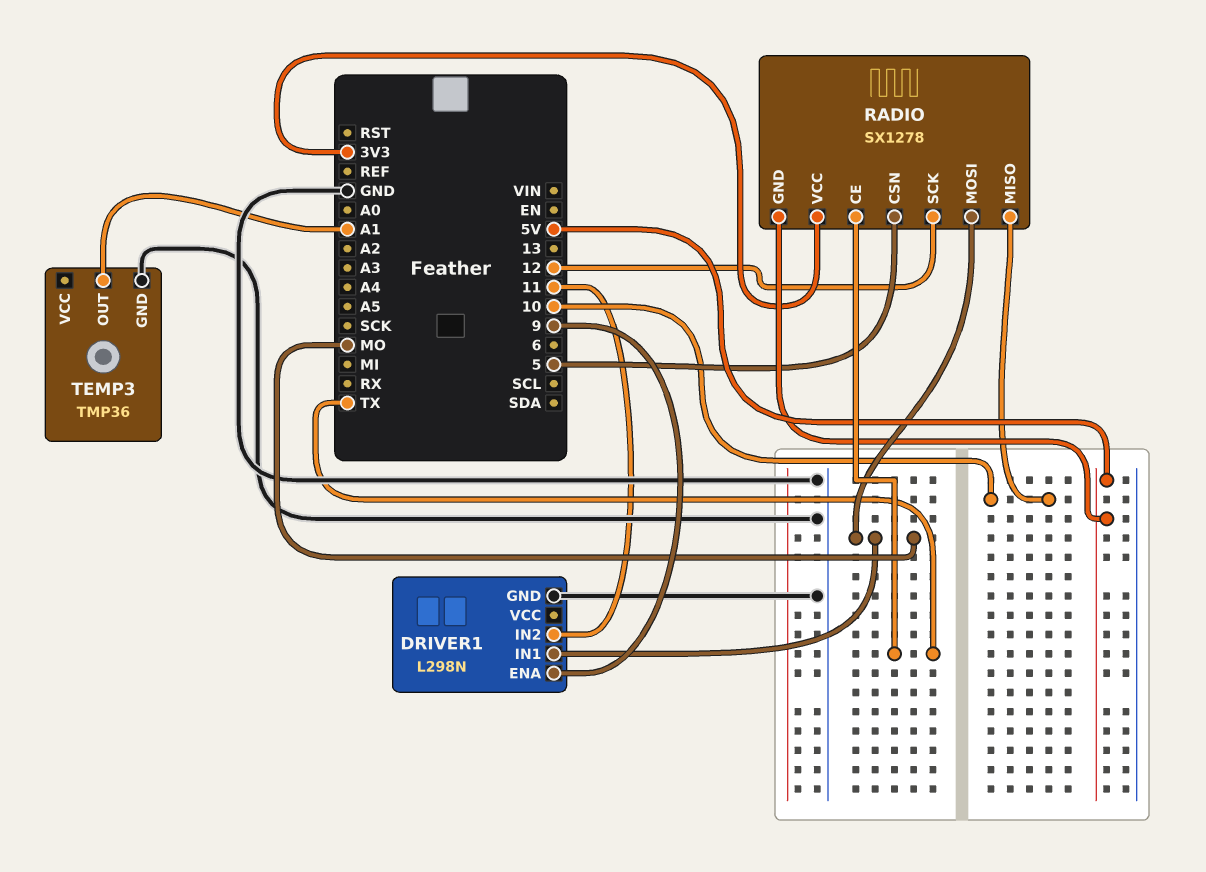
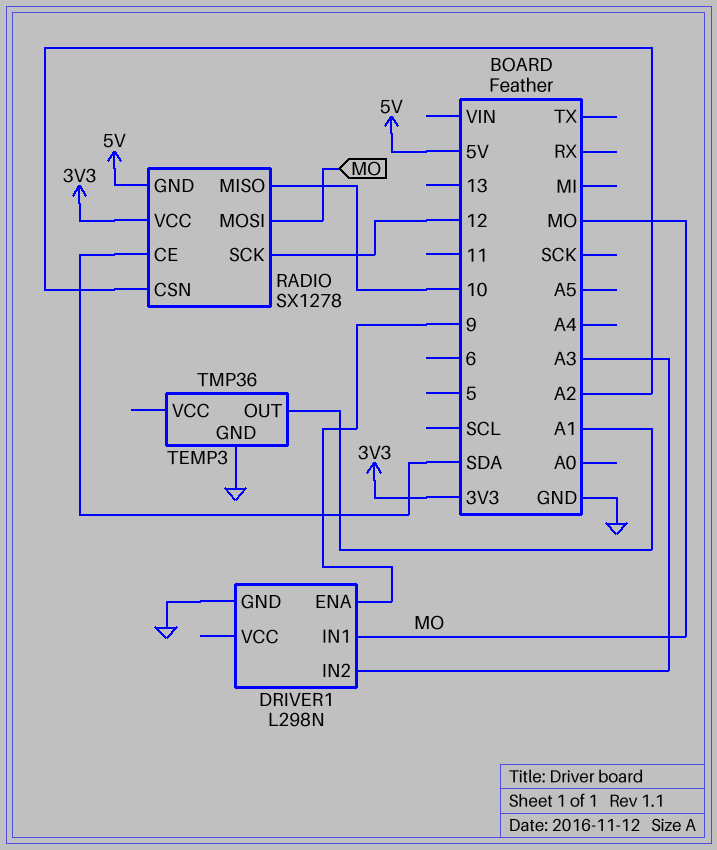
DRIVER1 pin IN2: 11 -> A3
RADIO pin CE: TX -> SDA
RADIO pin CSN: 5 -> A2

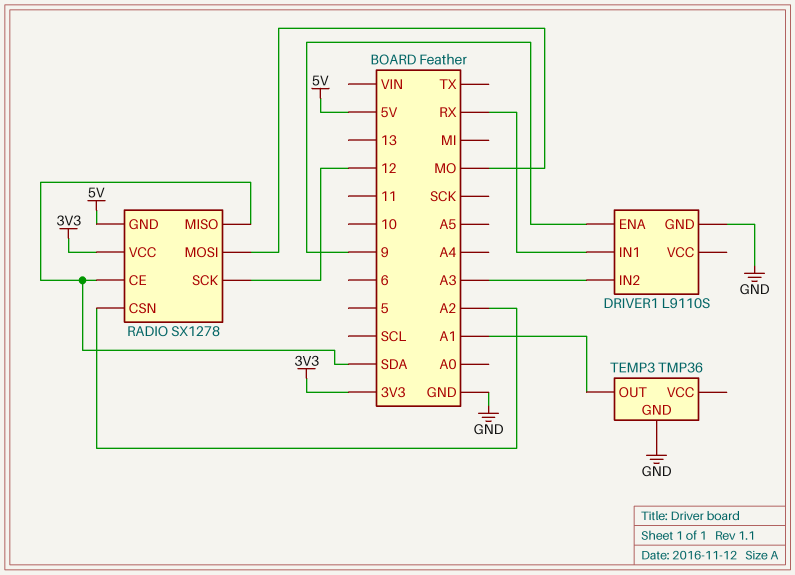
DRIVER1: L298N -> L9110S
DRIVER1 pin IN1: MO -> RX
RADIO pin MISO: 10 -> SDA

